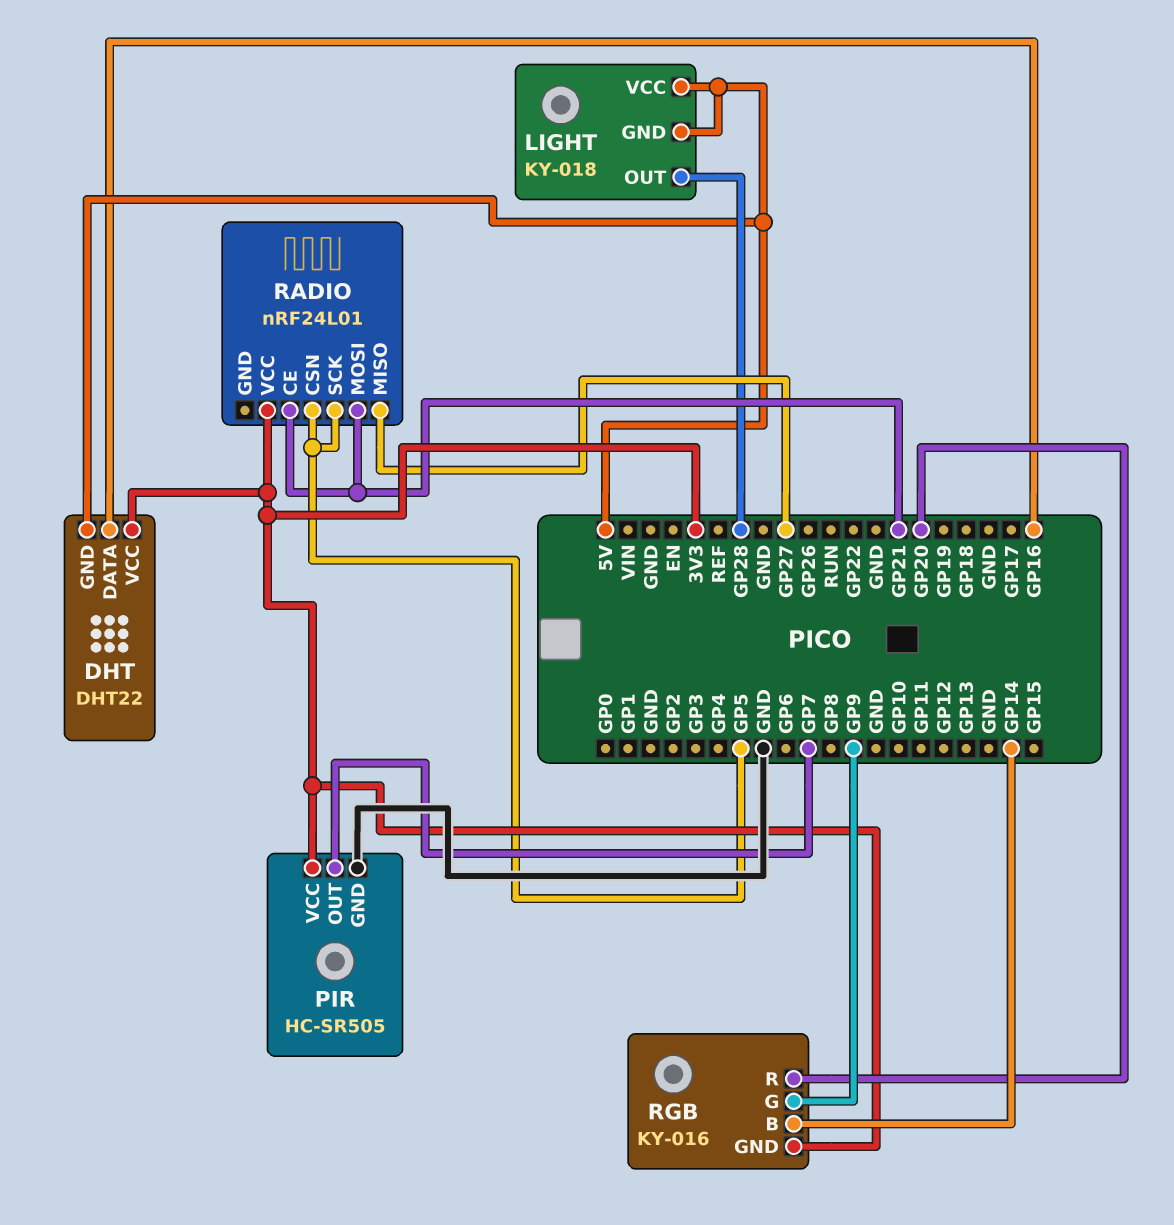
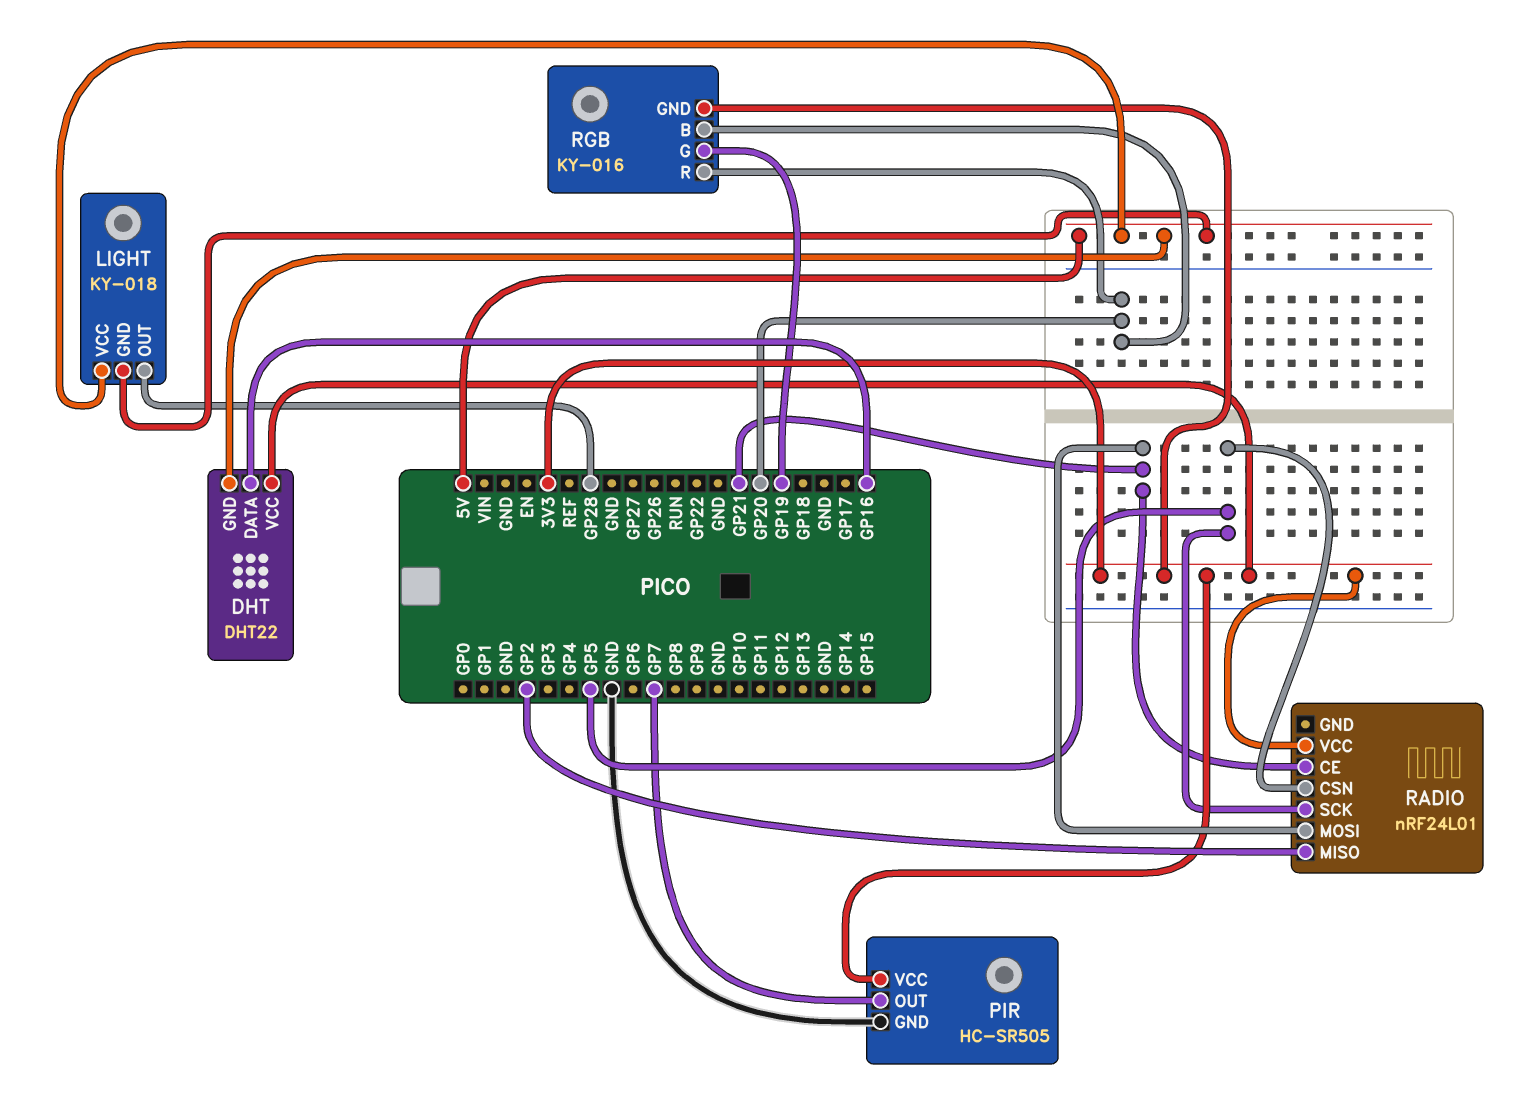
RADIO pin MISO: GP27 -> GP2
RGB pin B: GP14 -> GP20
RGB pin G: GP9 -> GP19

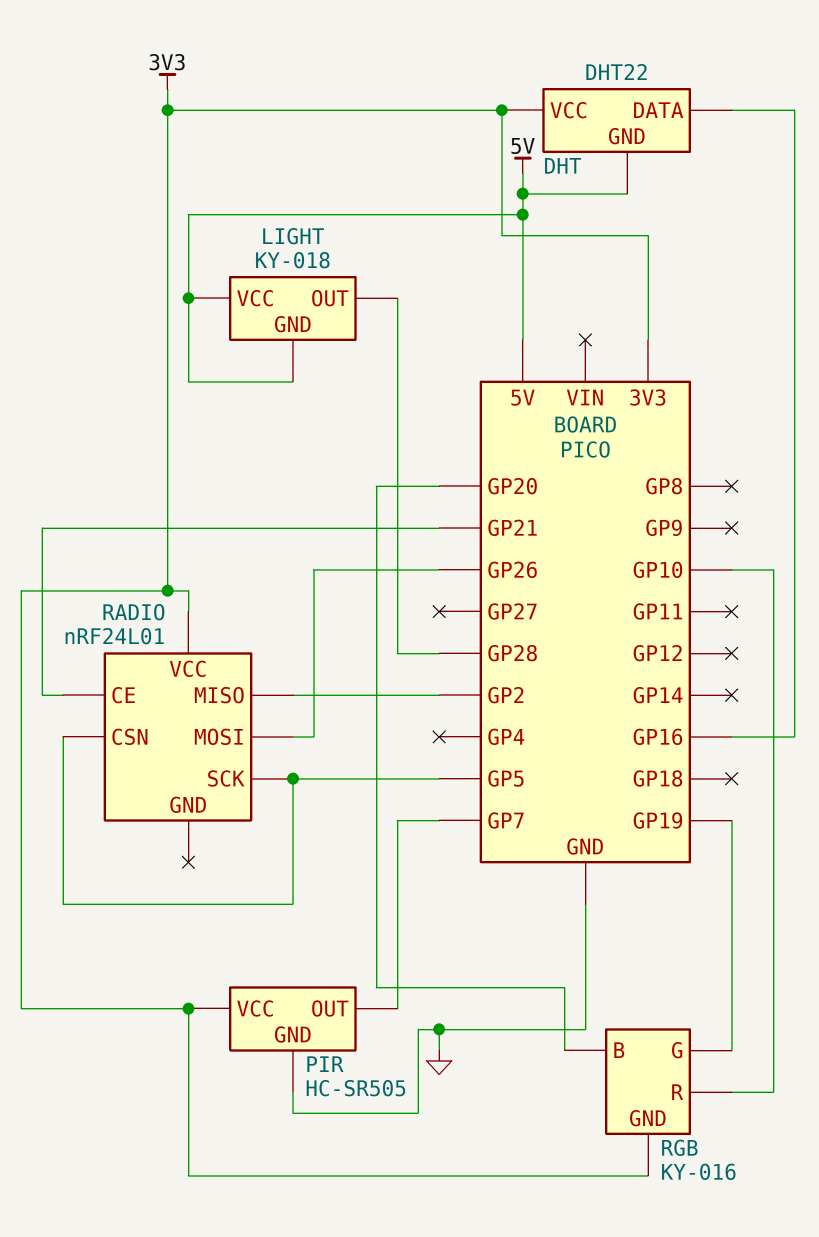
RADIO pin MOSI: GP21 -> GP26
RGB pin R: GP20 -> GP10

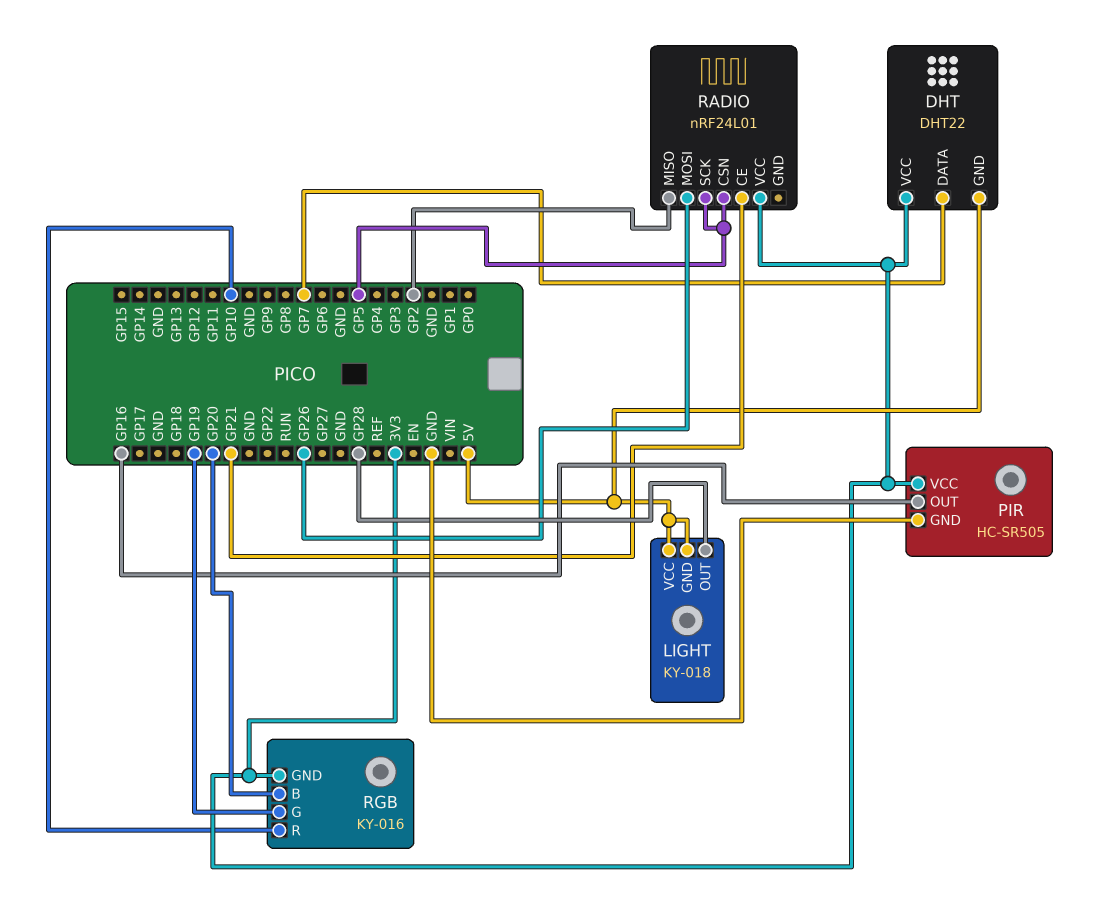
DHT pin DATA: GP16 -> GP7
PIR pin OUT: GP7 -> GP16

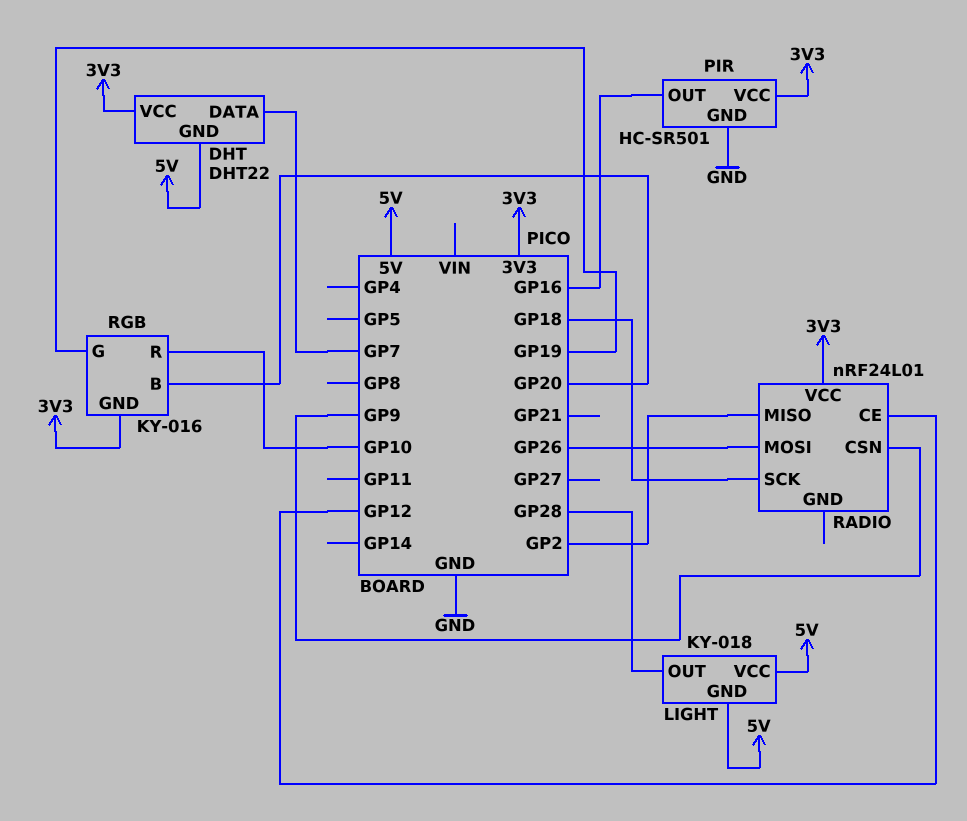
PIR: HC-SR505 -> HC-SR501
RADIO pin CE: GP21 -> GP12
RADIO pin CSN: GP5 -> GP9
RADIO pin SCK: GP5 -> GP18

